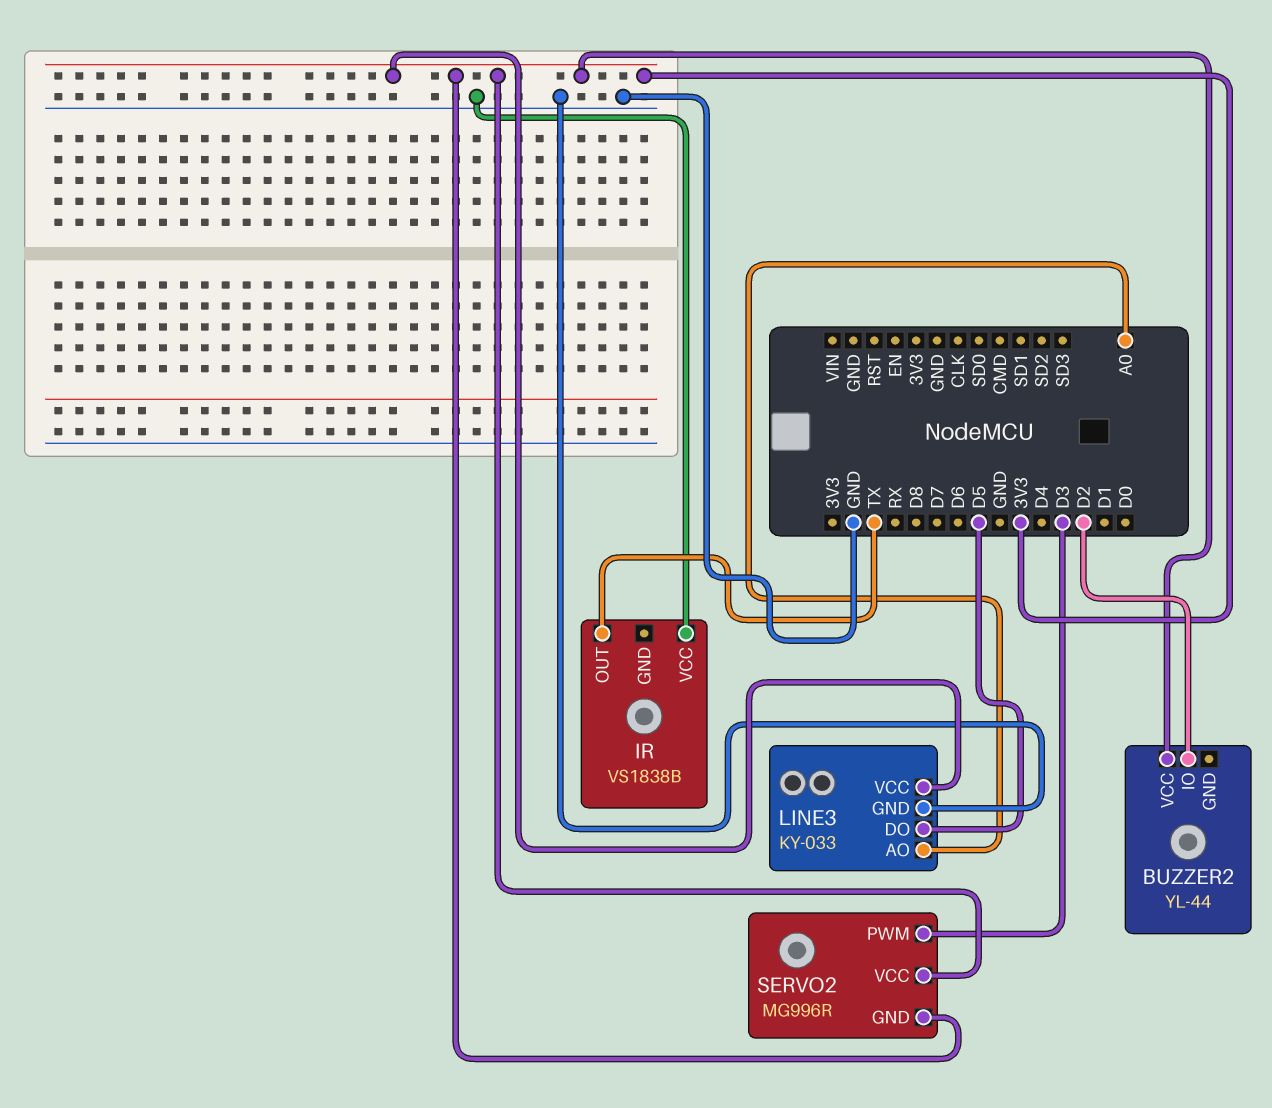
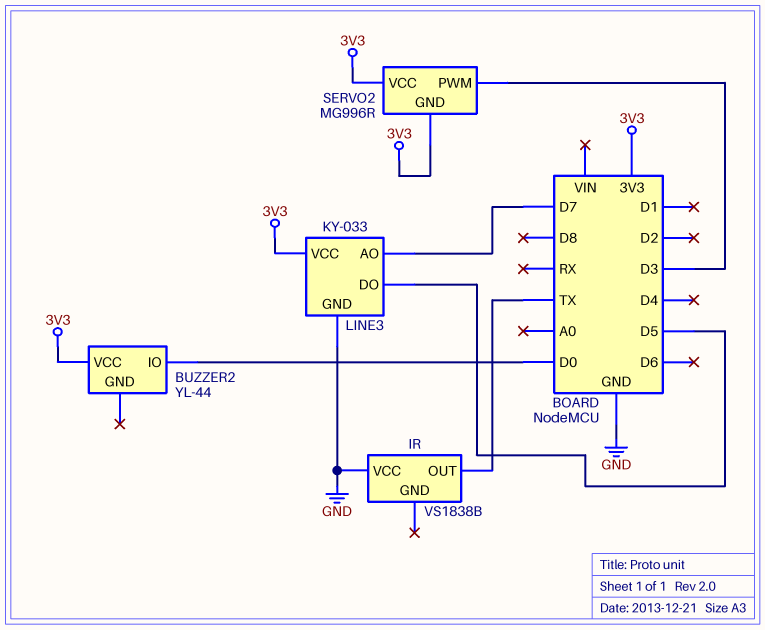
BUZZER2 pin IO: D2 -> D0
LINE3 pin AO: A0 -> D7

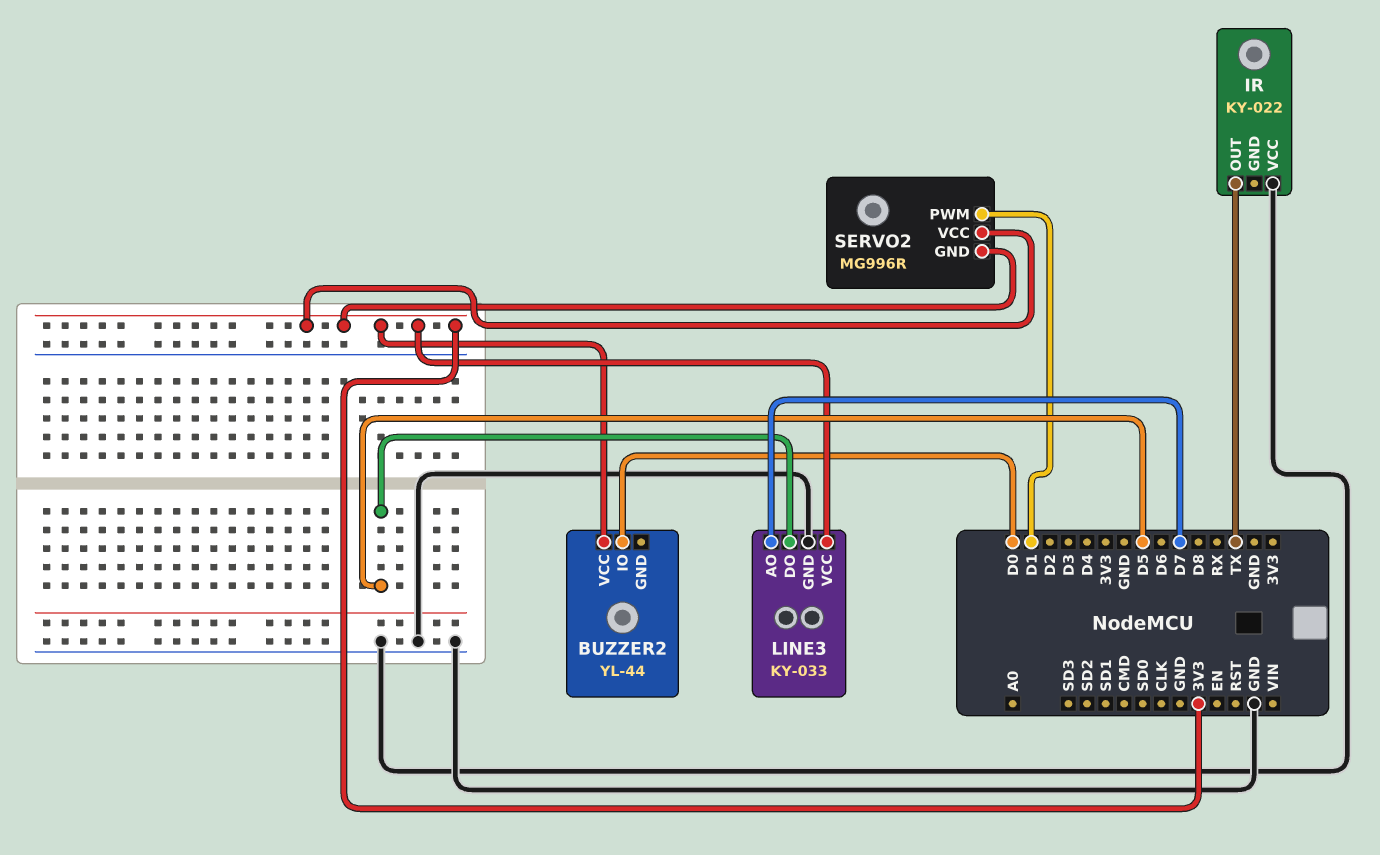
IR: VS1838B -> KY-022
SERVO2 pin PWM: D3 -> D1

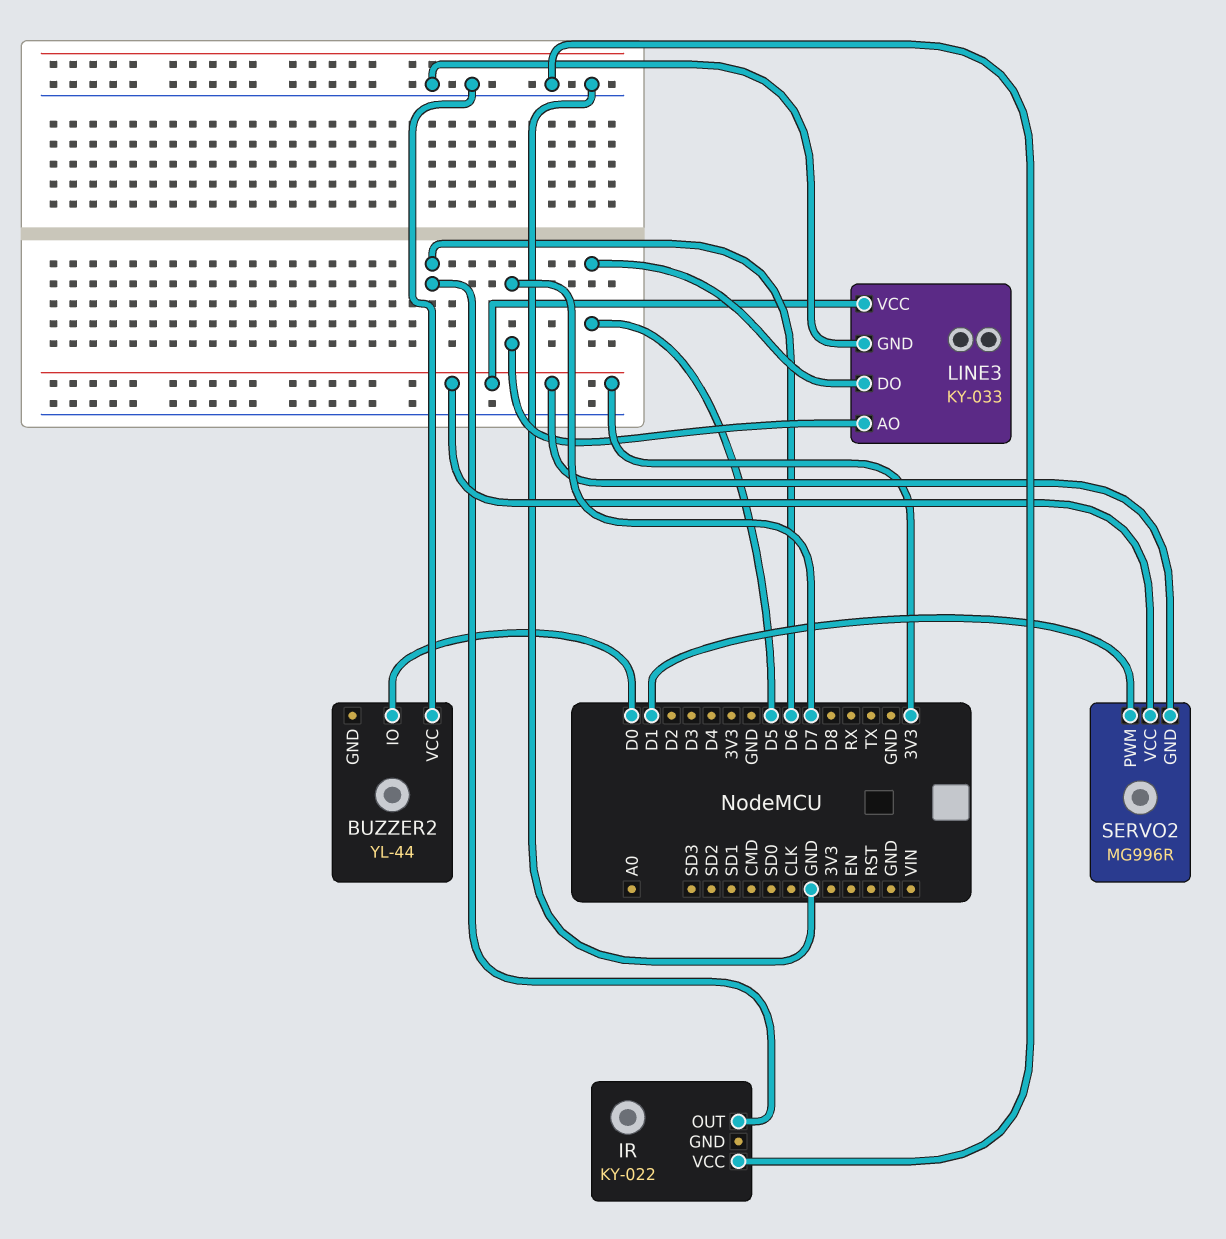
BUZZER2 pin VCC: 3V3 -> GND
IR pin OUT: TX -> D6

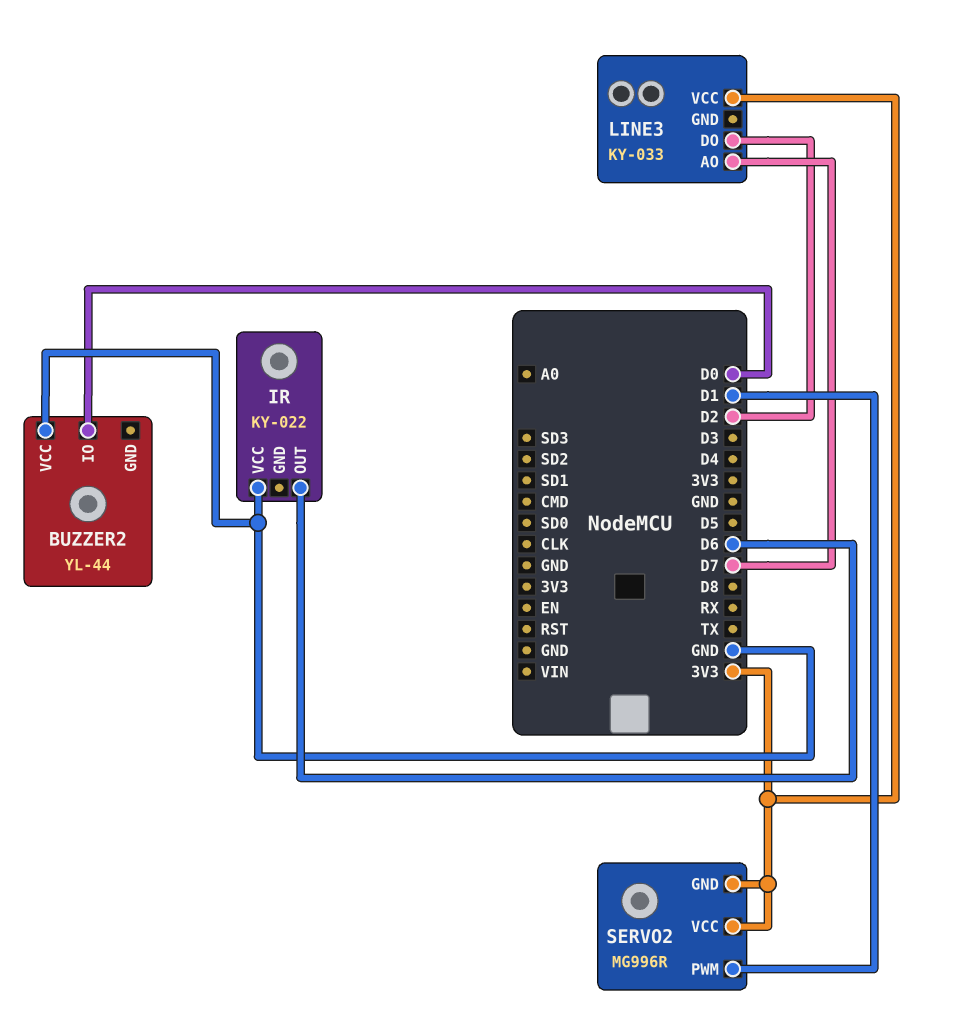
LINE3 pin DO: D5 -> D2
LINE3 pin GND: GND -> none

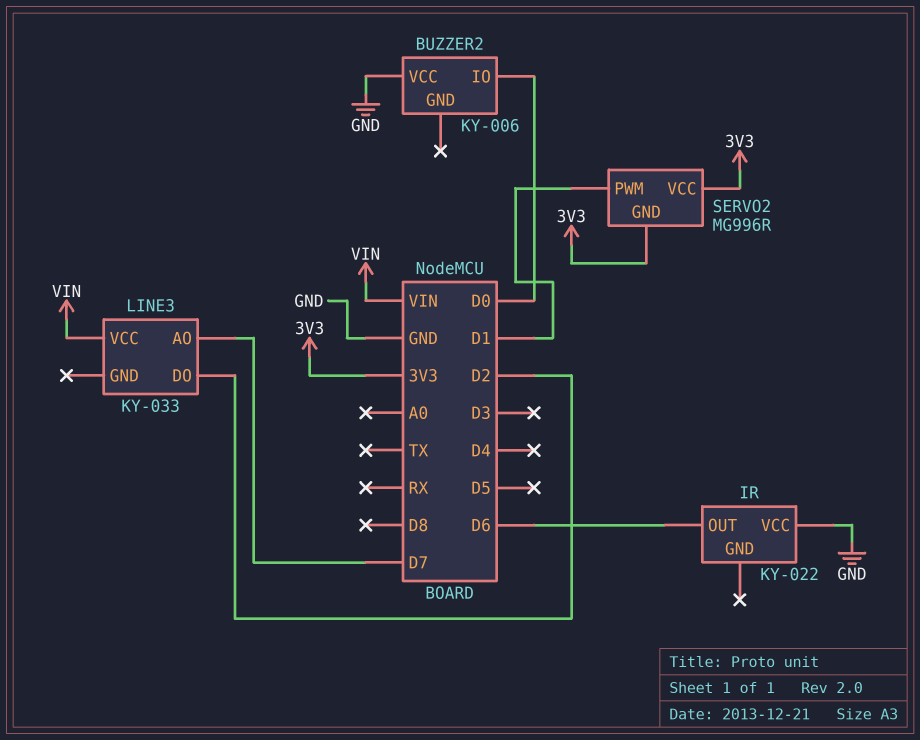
BUZZER2: YL-44 -> KY-006
LINE3 pin VCC: 3V3 -> VIN

